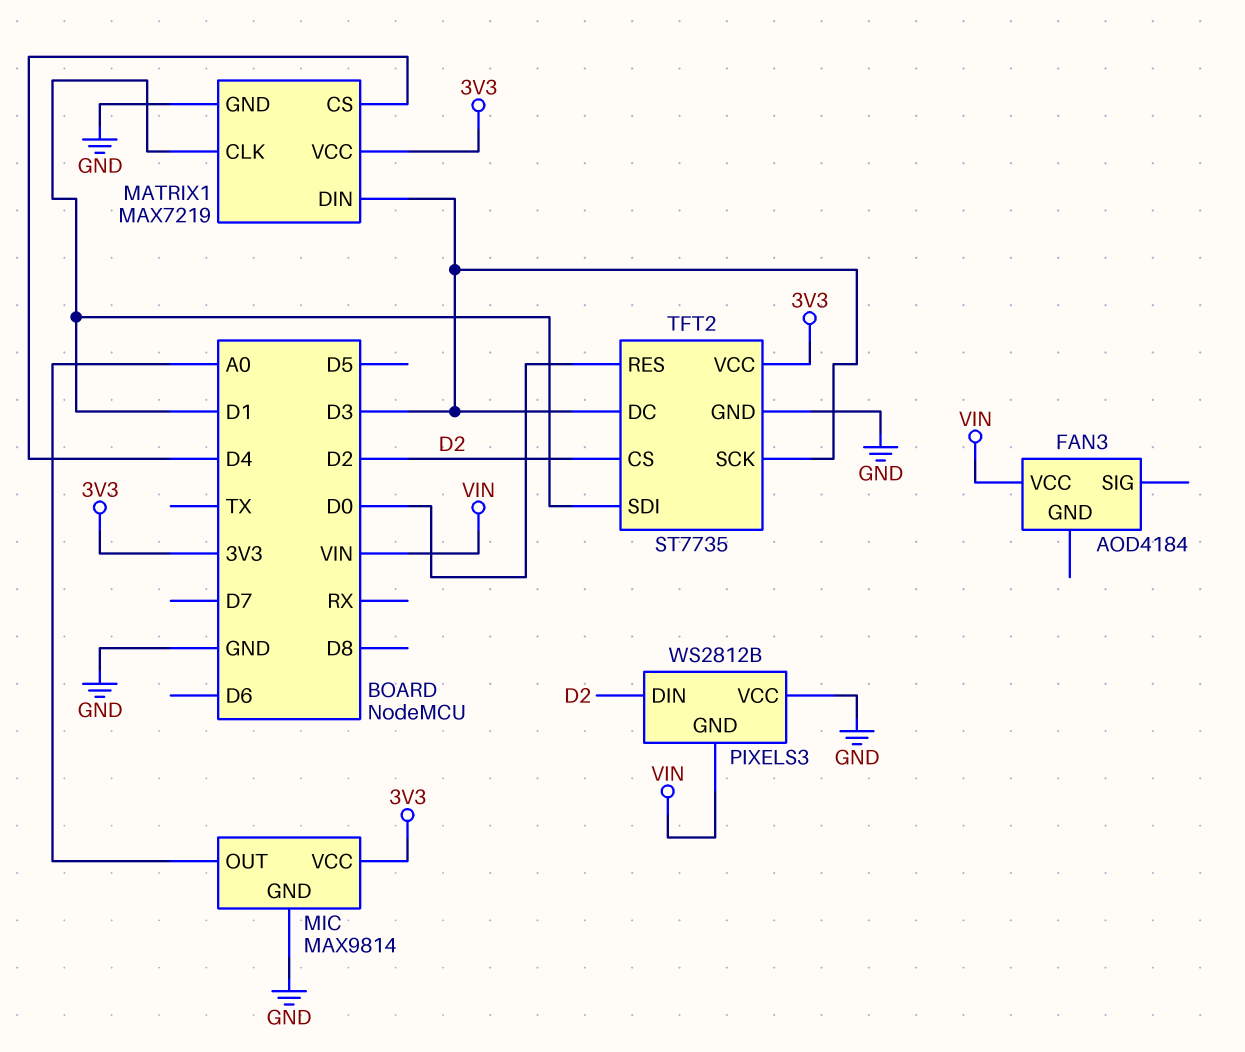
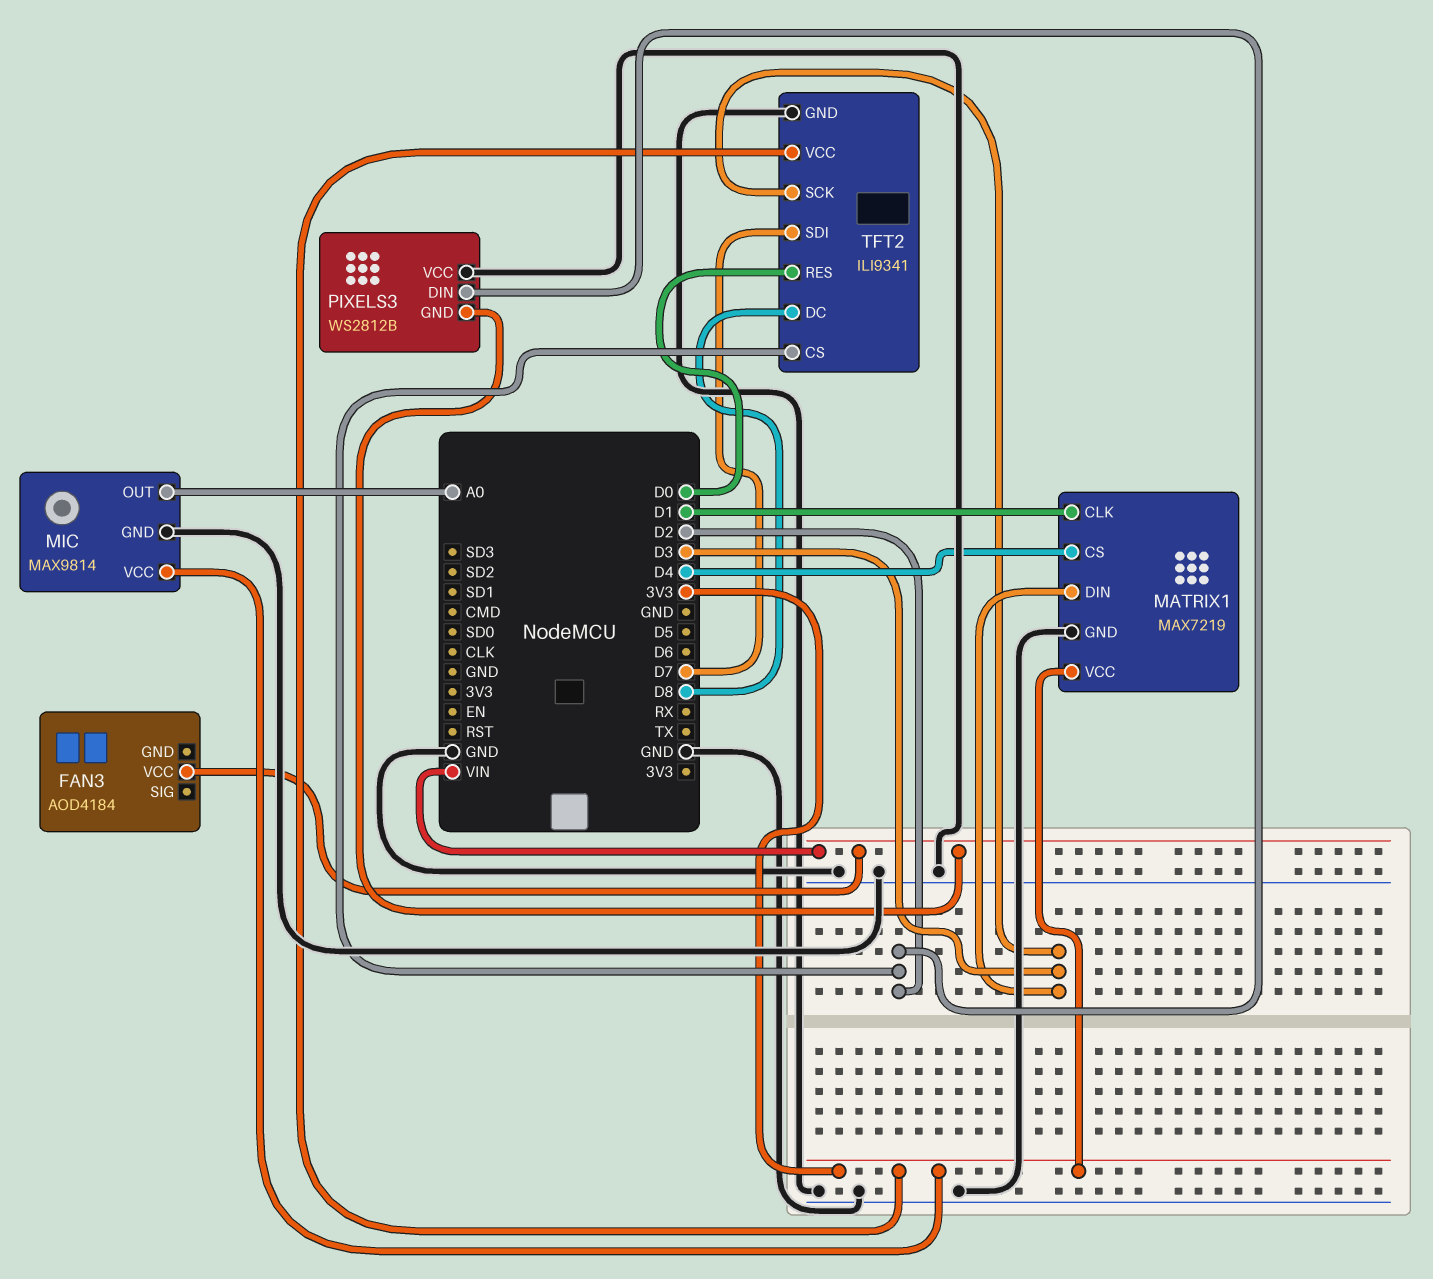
TFT2: ST7735 -> ILI9341
TFT2 pin DC: D3 -> D8
TFT2 pin SDI: D1 -> D7

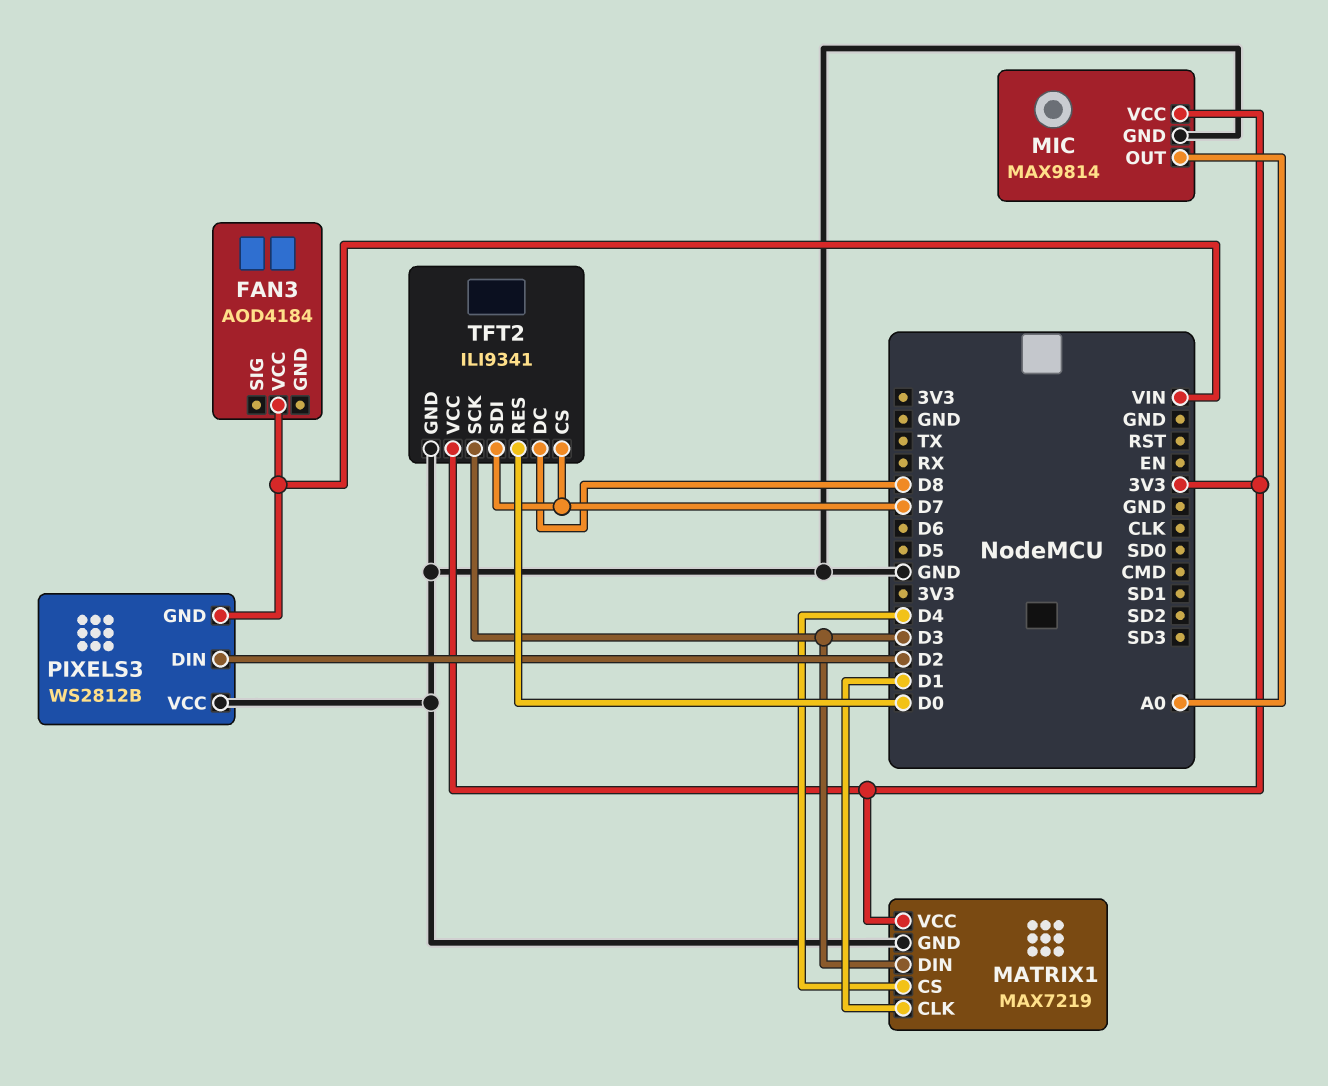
TFT2 pin CS: D2 -> D7

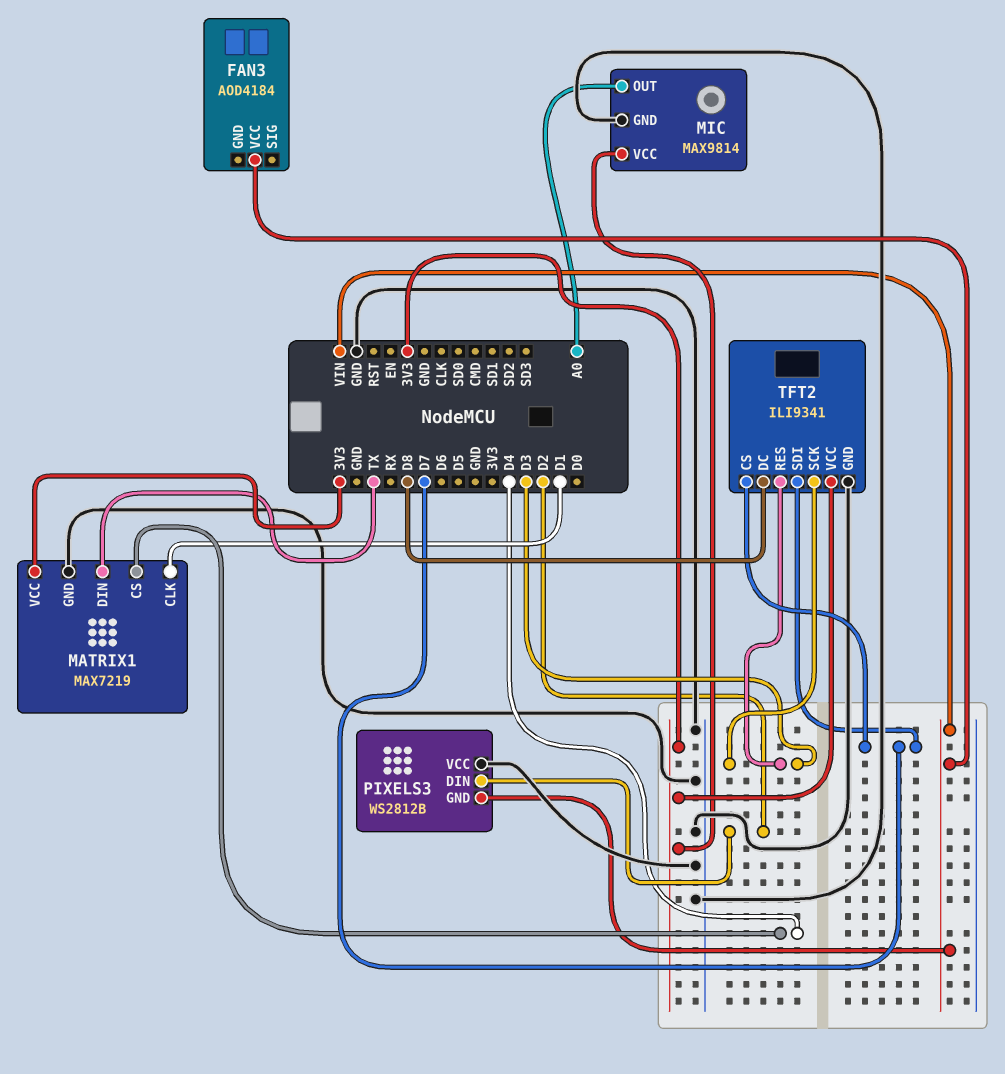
MATRIX1 pin DIN: D3 -> TX
TFT2 pin RES: D0 -> D3

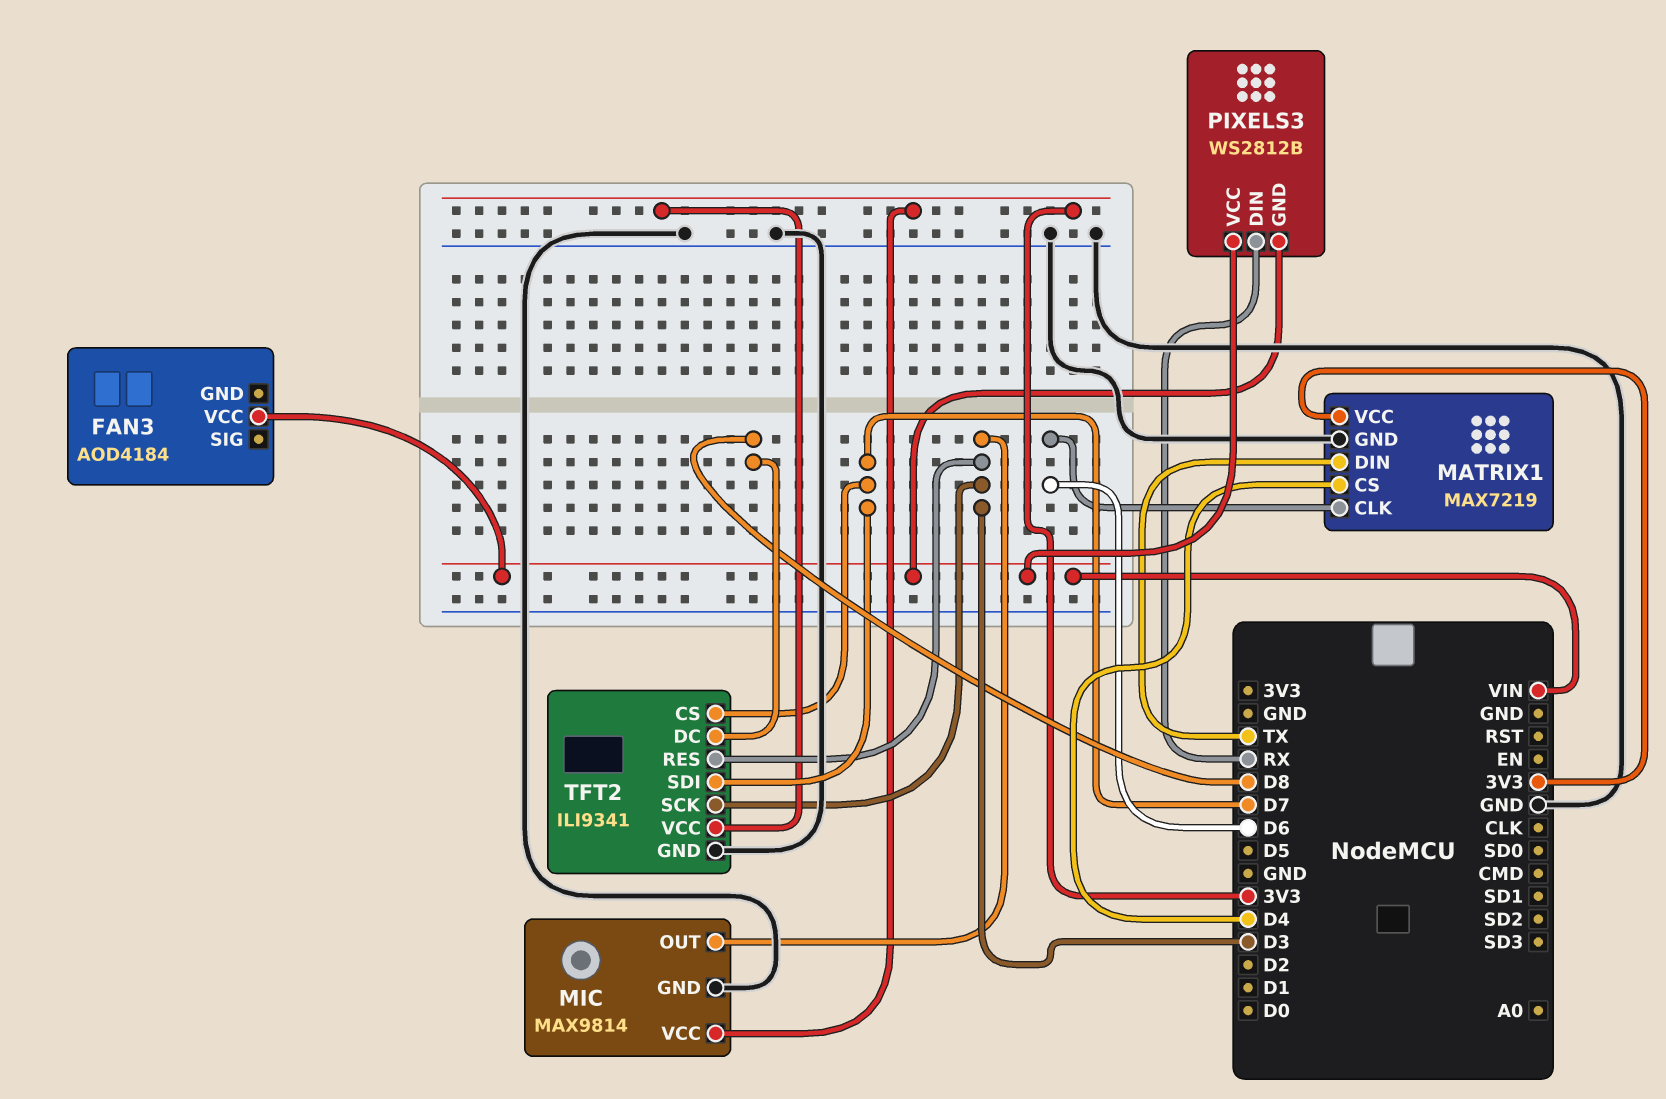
MATRIX1 pin CLK: D1 -> D6
MIC pin OUT: A0 -> D3
PIXELS3 pin DIN: D2 -> RX
PIXELS3 pin VCC: GND -> VIN

